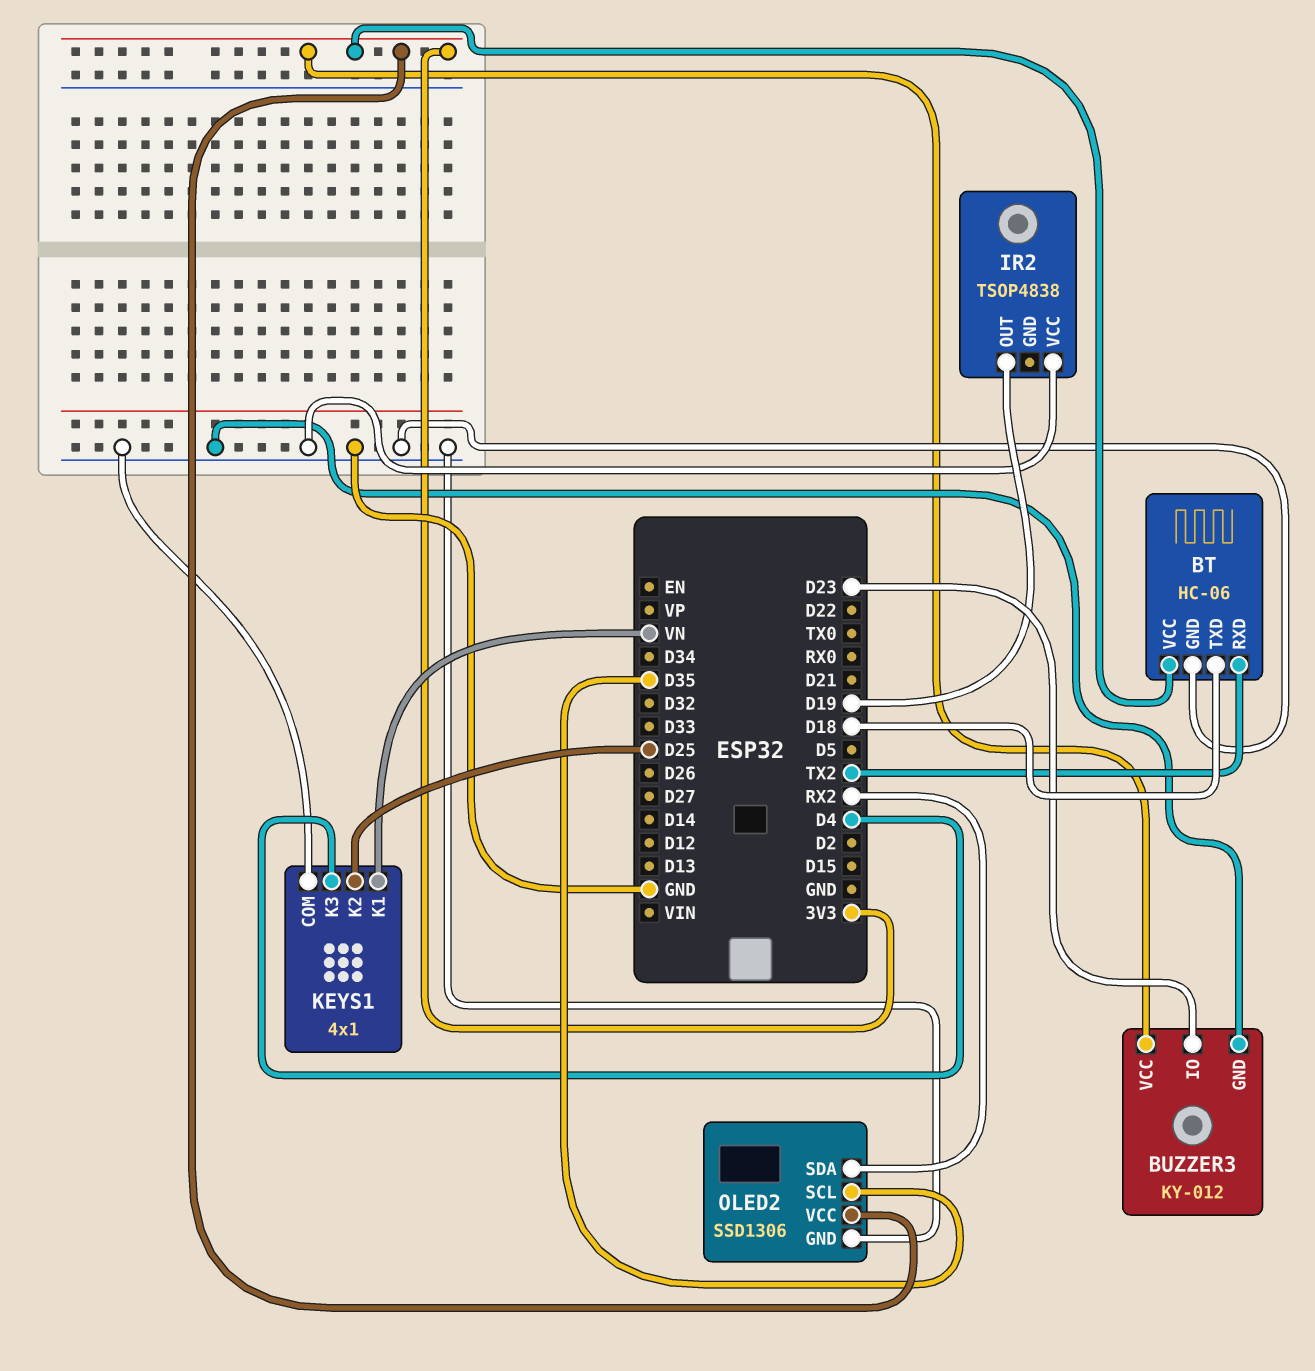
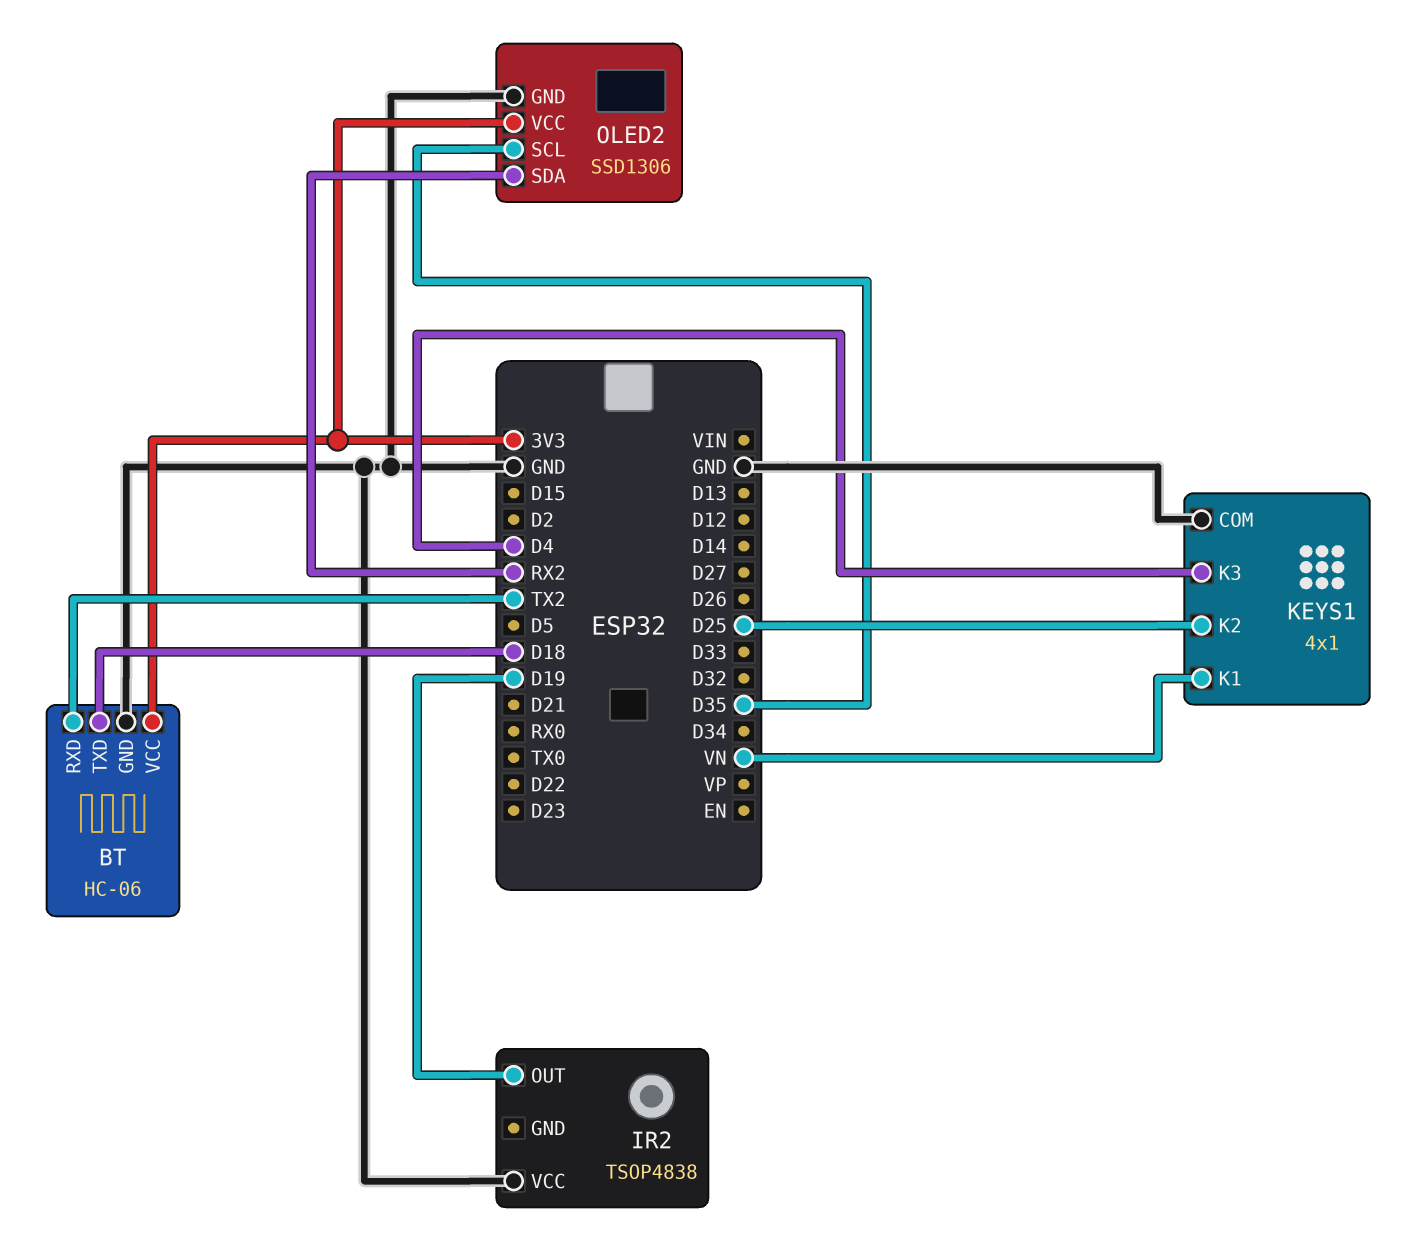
BUZZER3: KY-012 -> none
BUZZER3 pin GND: GND -> none
BUZZER3 pin IO: D23 -> none
BUZZER3 pin VCC: 3V3 -> none

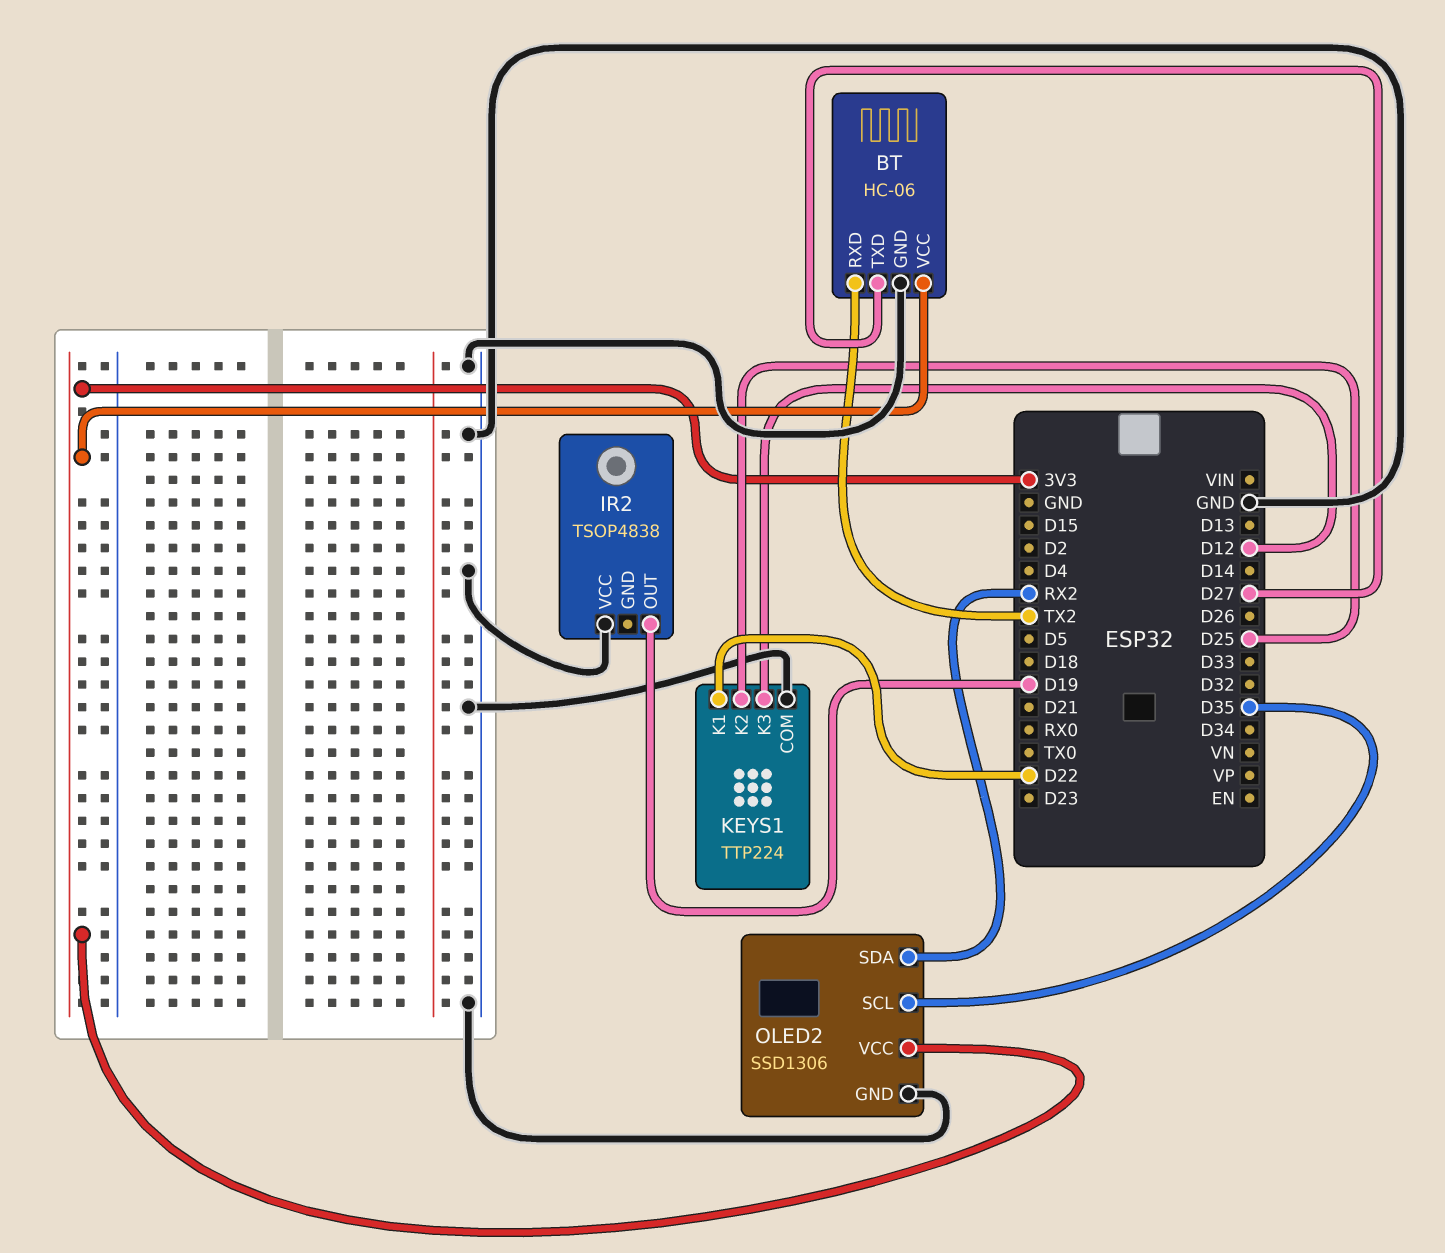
BT pin TXD: D18 -> D27
KEYS1: 4x1 -> TTP224
KEYS1 pin K1: VN -> D22
KEYS1 pin K3: D4 -> D12

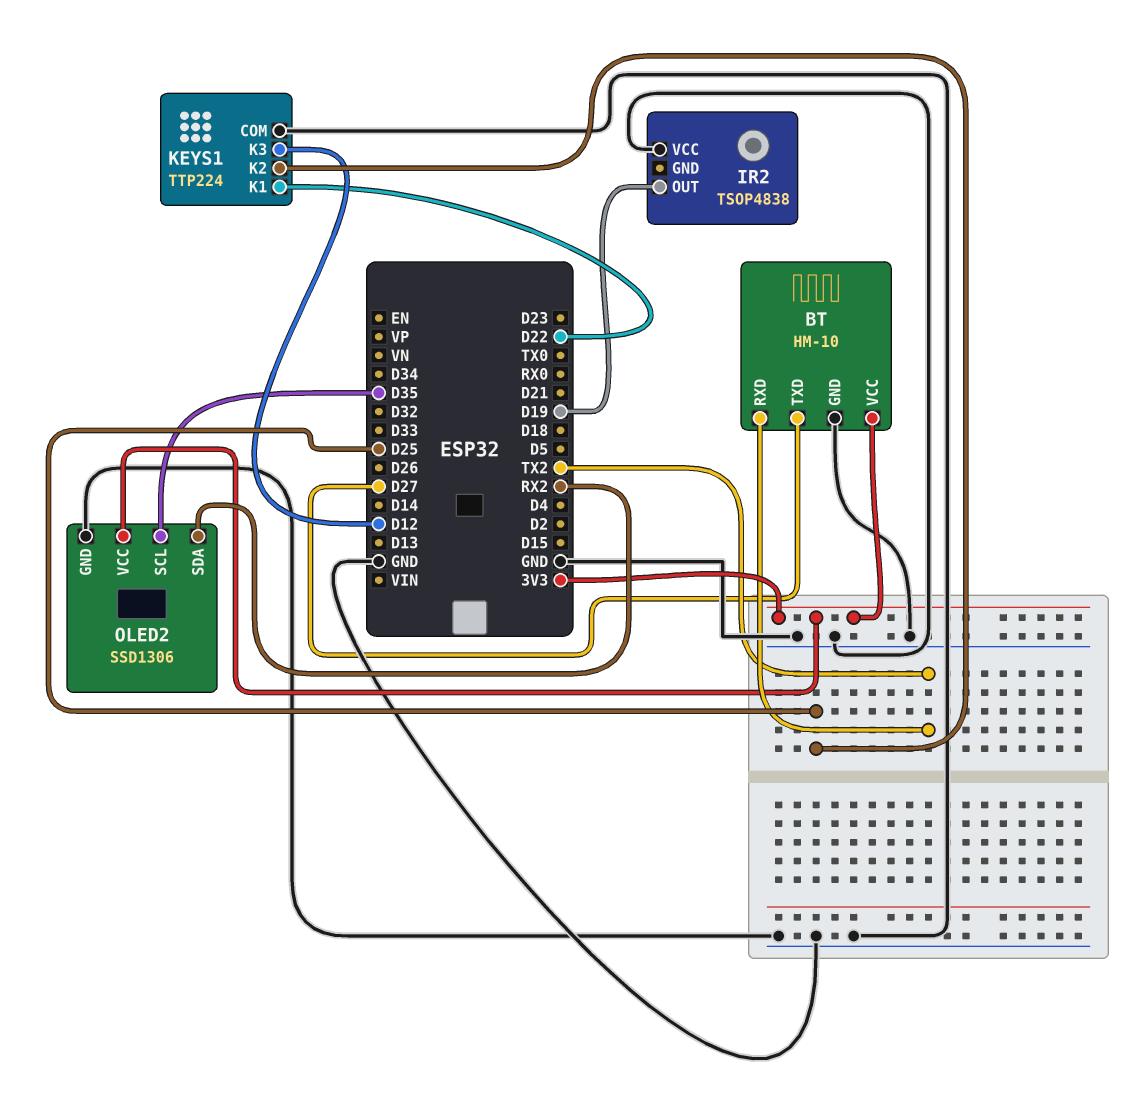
BT: HC-06 -> HM-10

